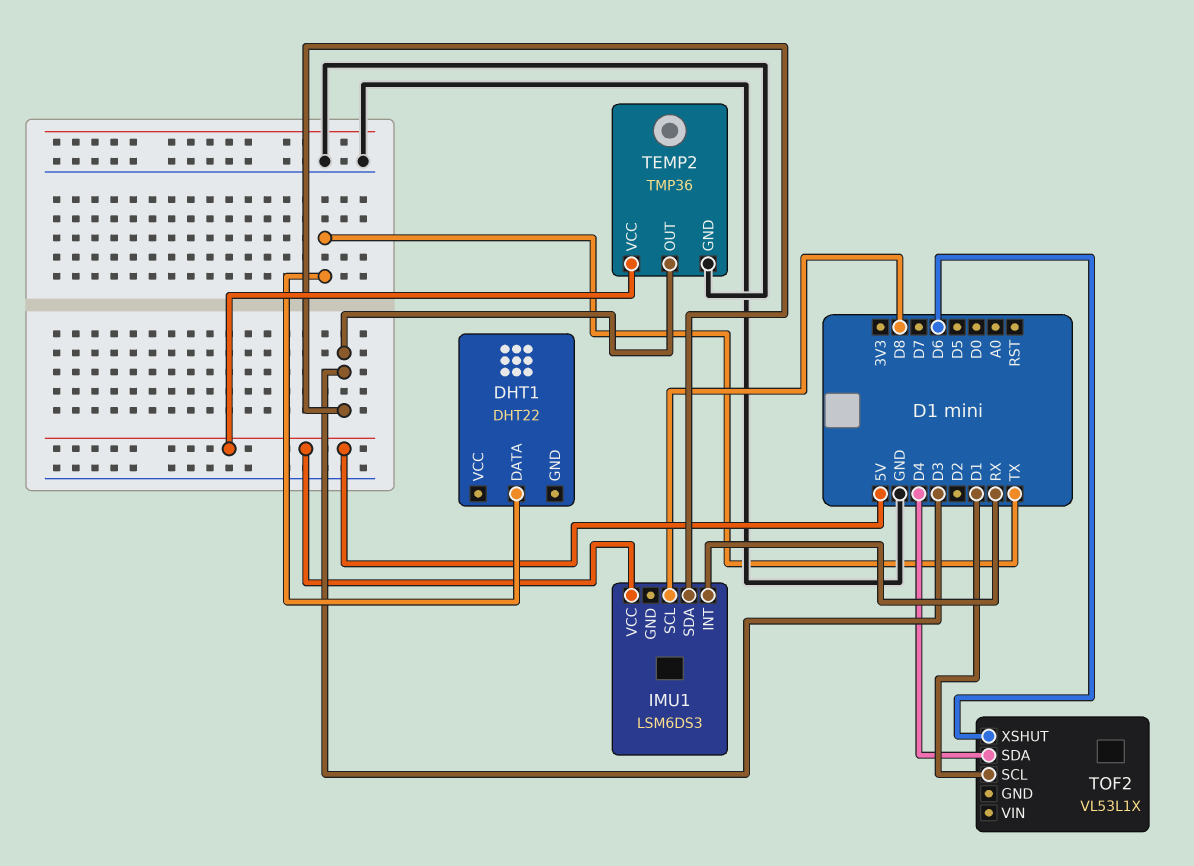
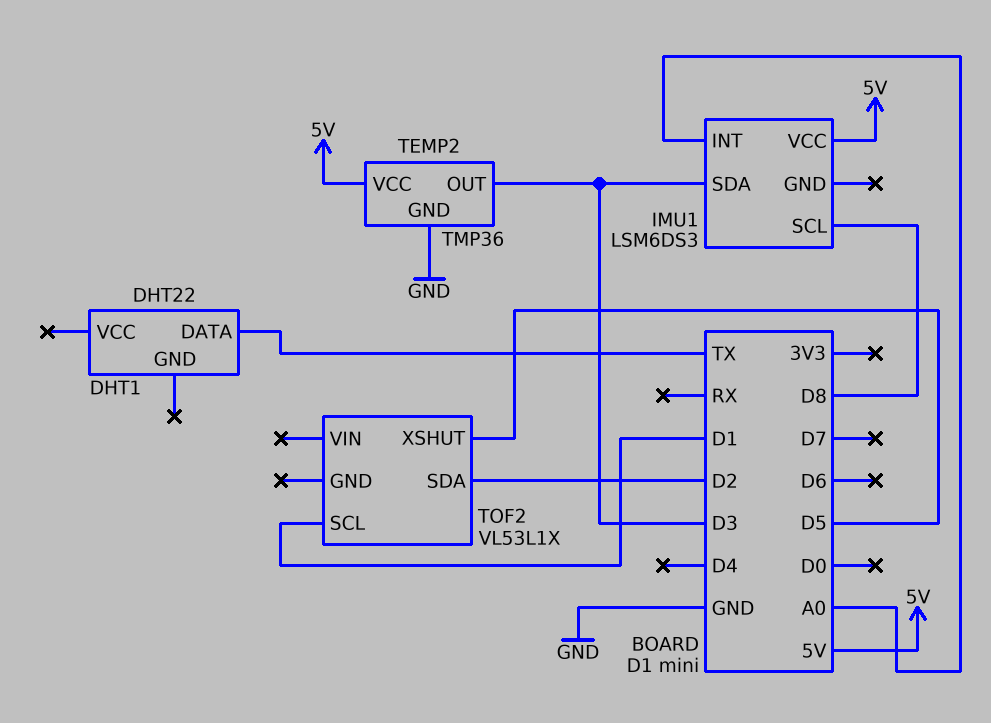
IMU1 pin INT: RX -> A0
TOF2 pin SDA: D4 -> D2
TOF2 pin XSHUT: D6 -> D5

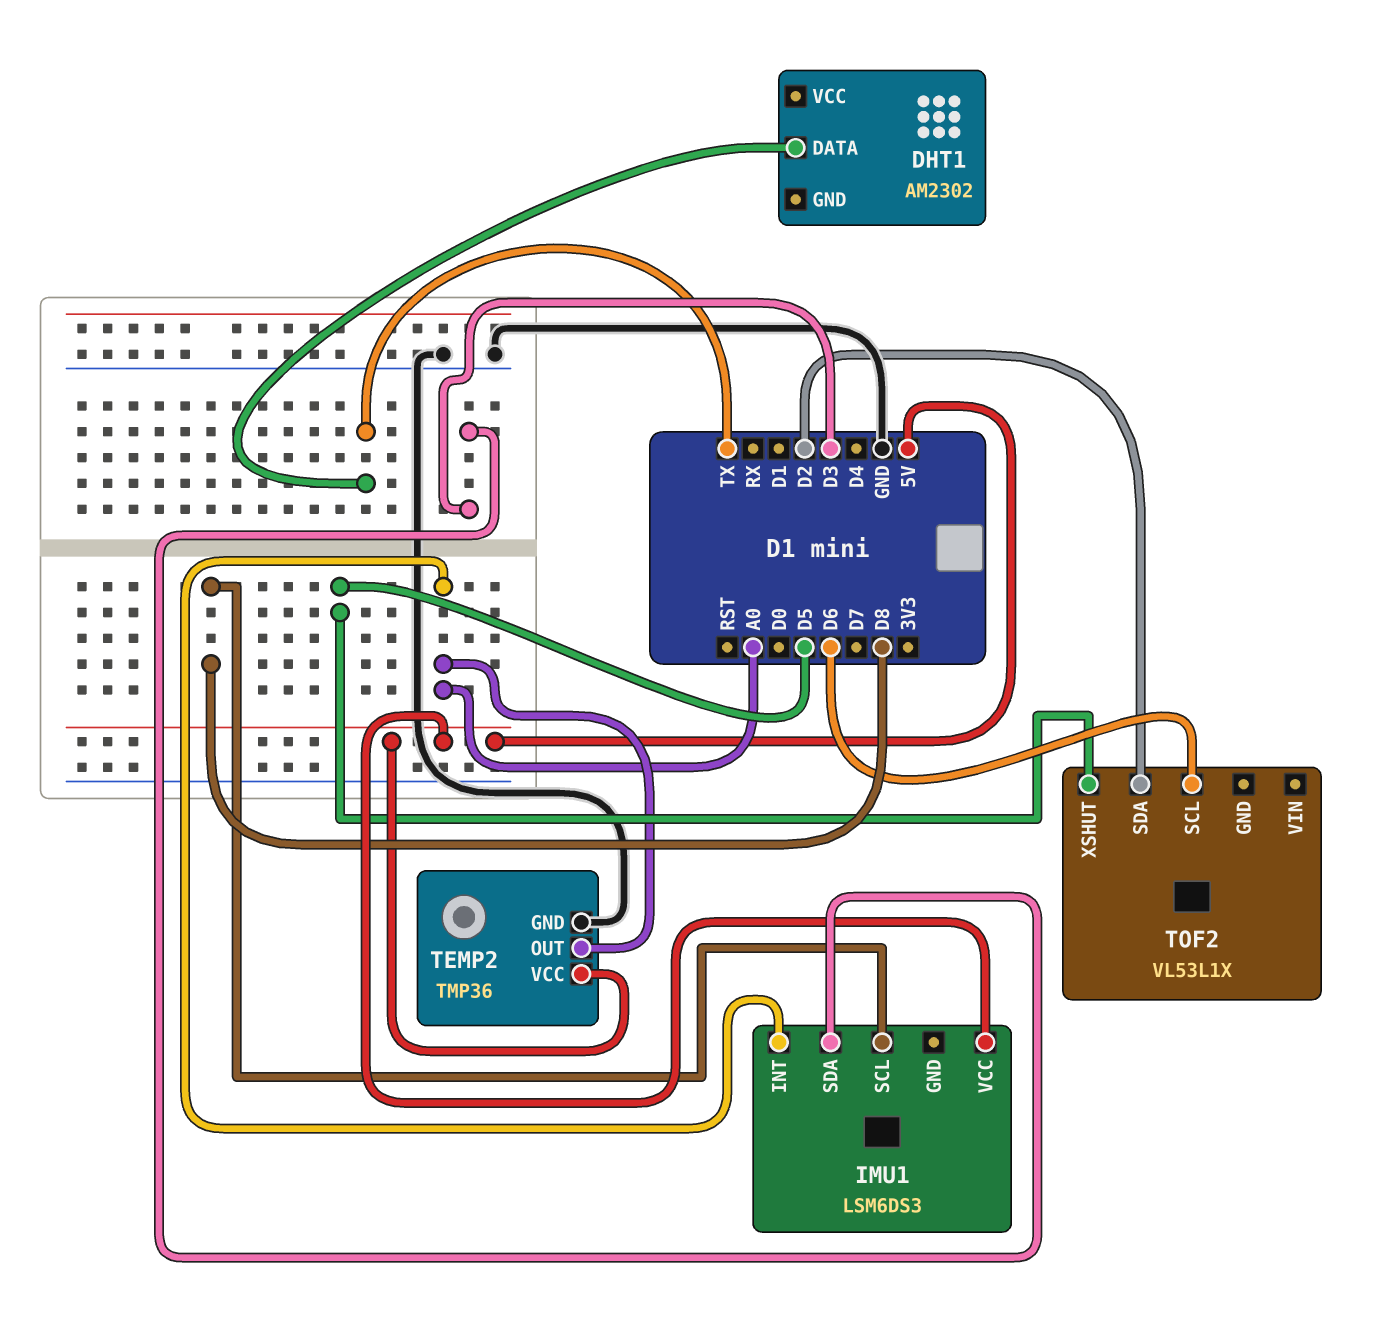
DHT1: DHT22 -> AM2302
TEMP2 pin OUT: D3 -> A0
TOF2 pin SCL: D1 -> D6

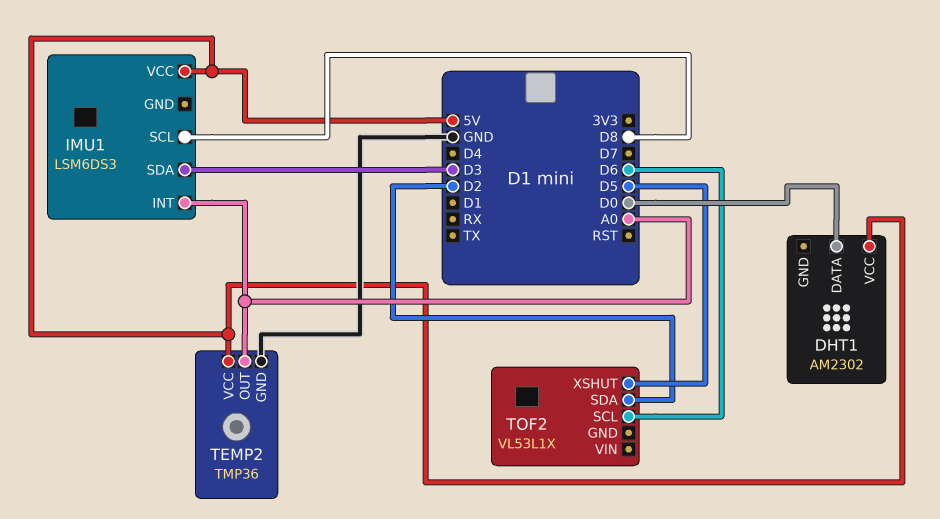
DHT1 pin DATA: TX -> D0
DHT1 pin VCC: none -> 5V

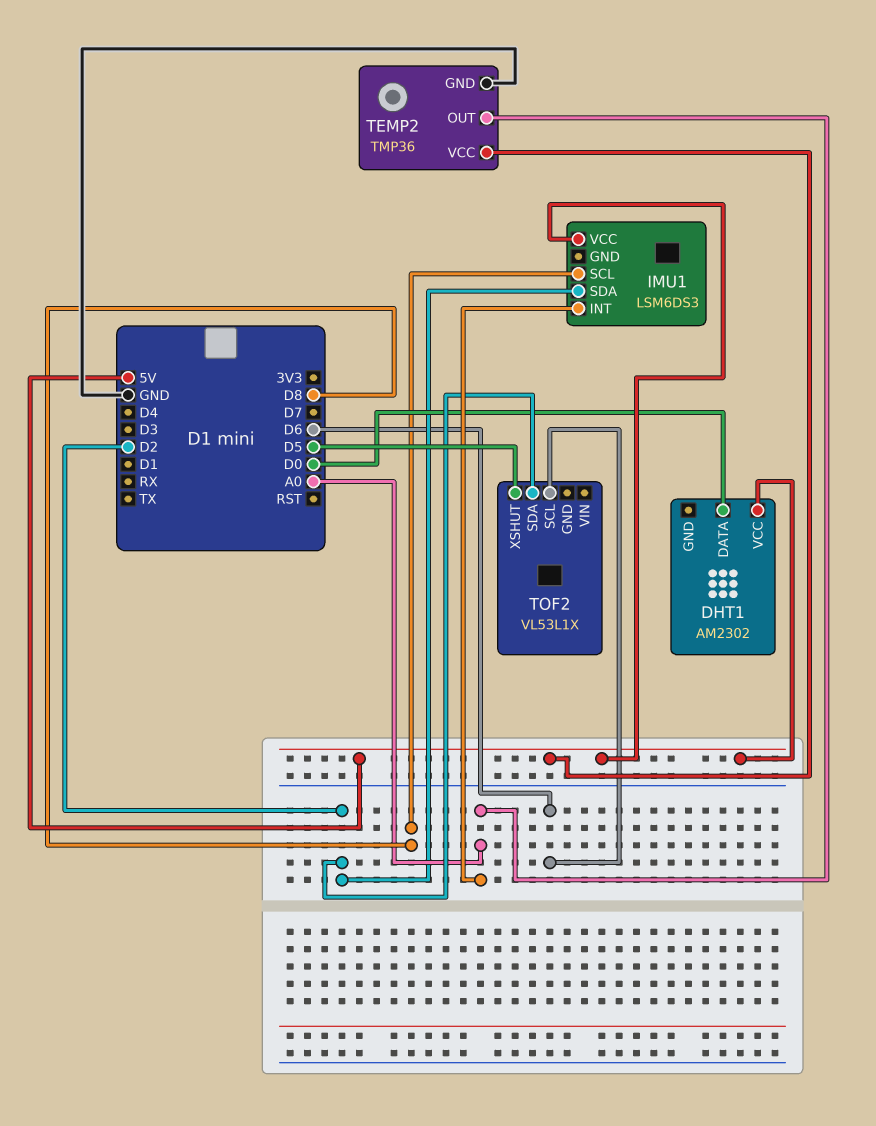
IMU1 pin SDA: D3 -> D2

